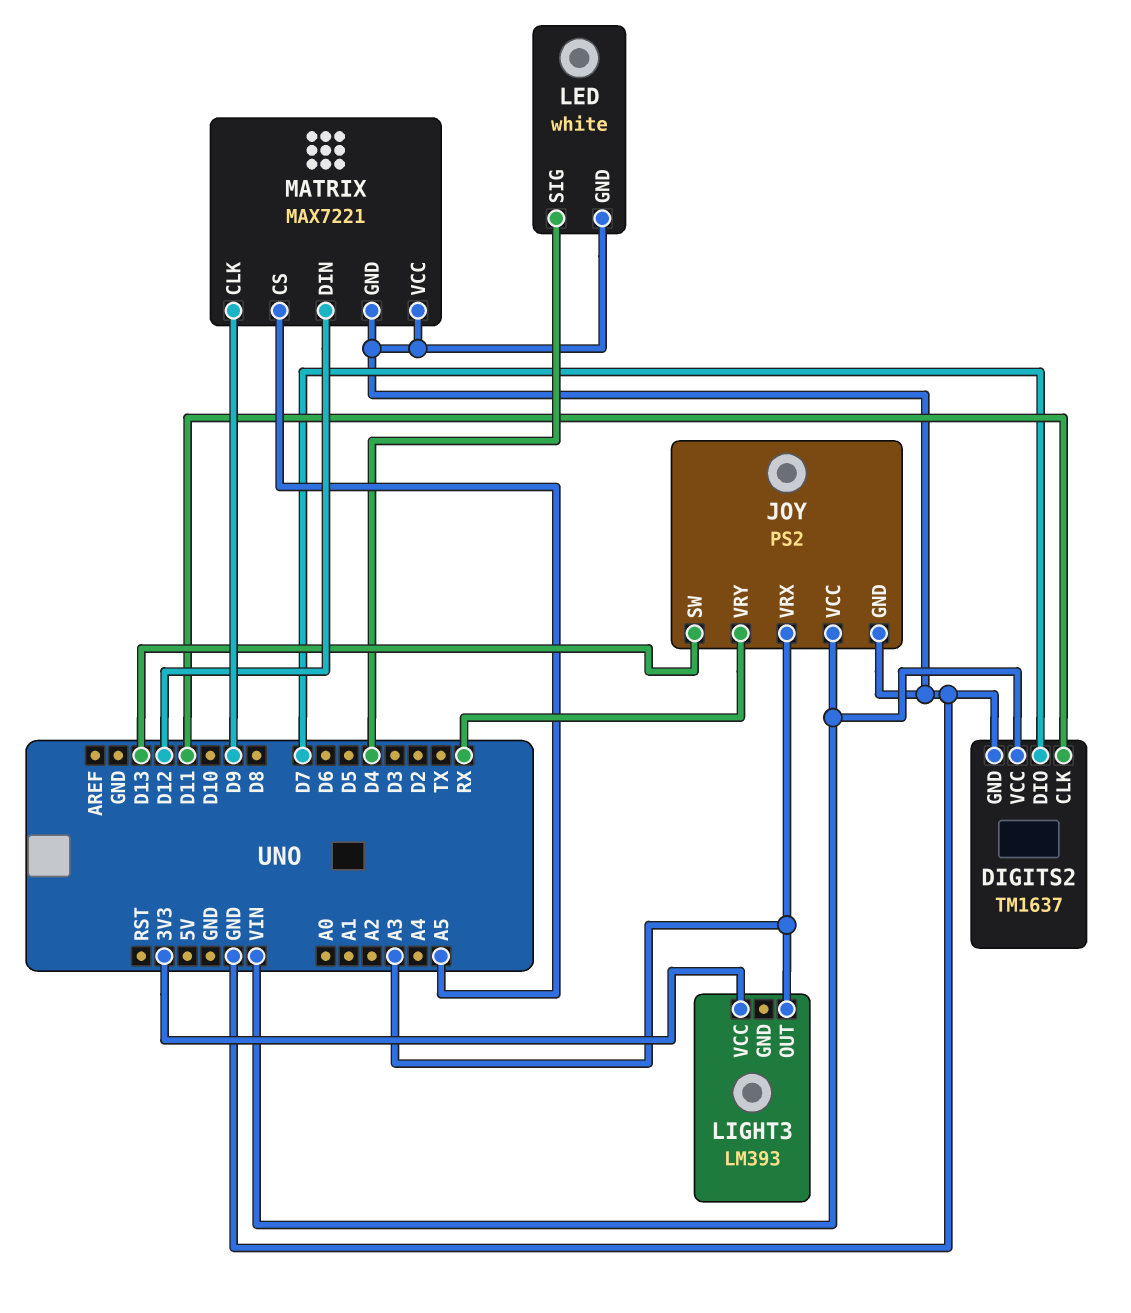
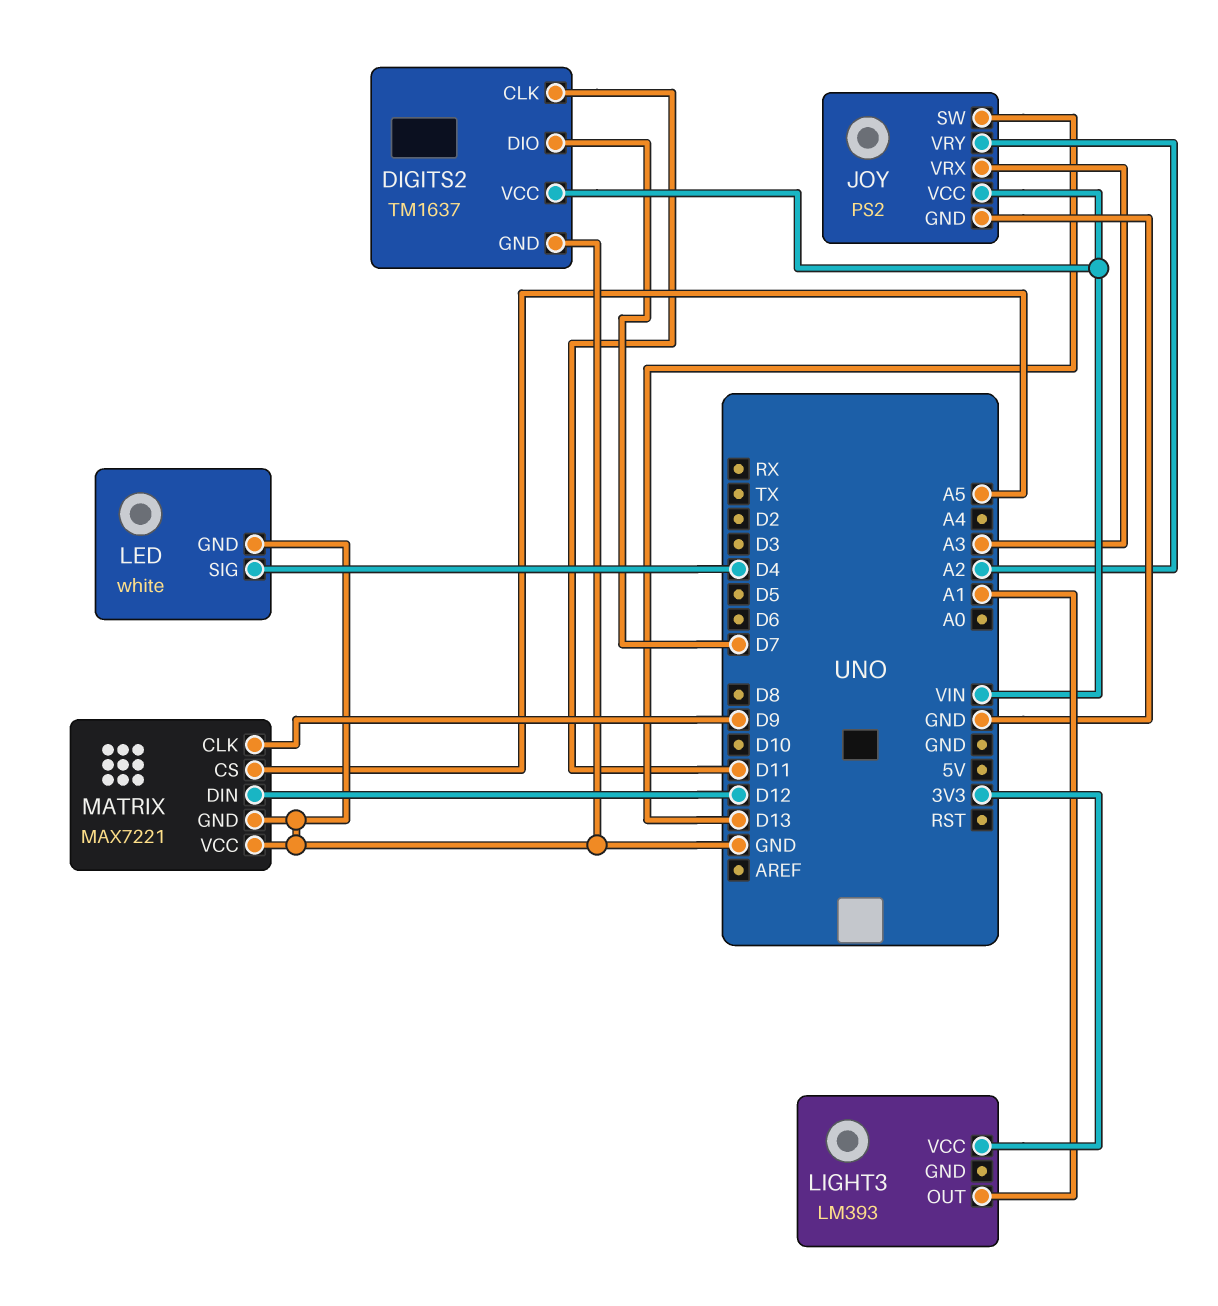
JOY pin VRY: RX -> A2
LIGHT3 pin OUT: A3 -> A1

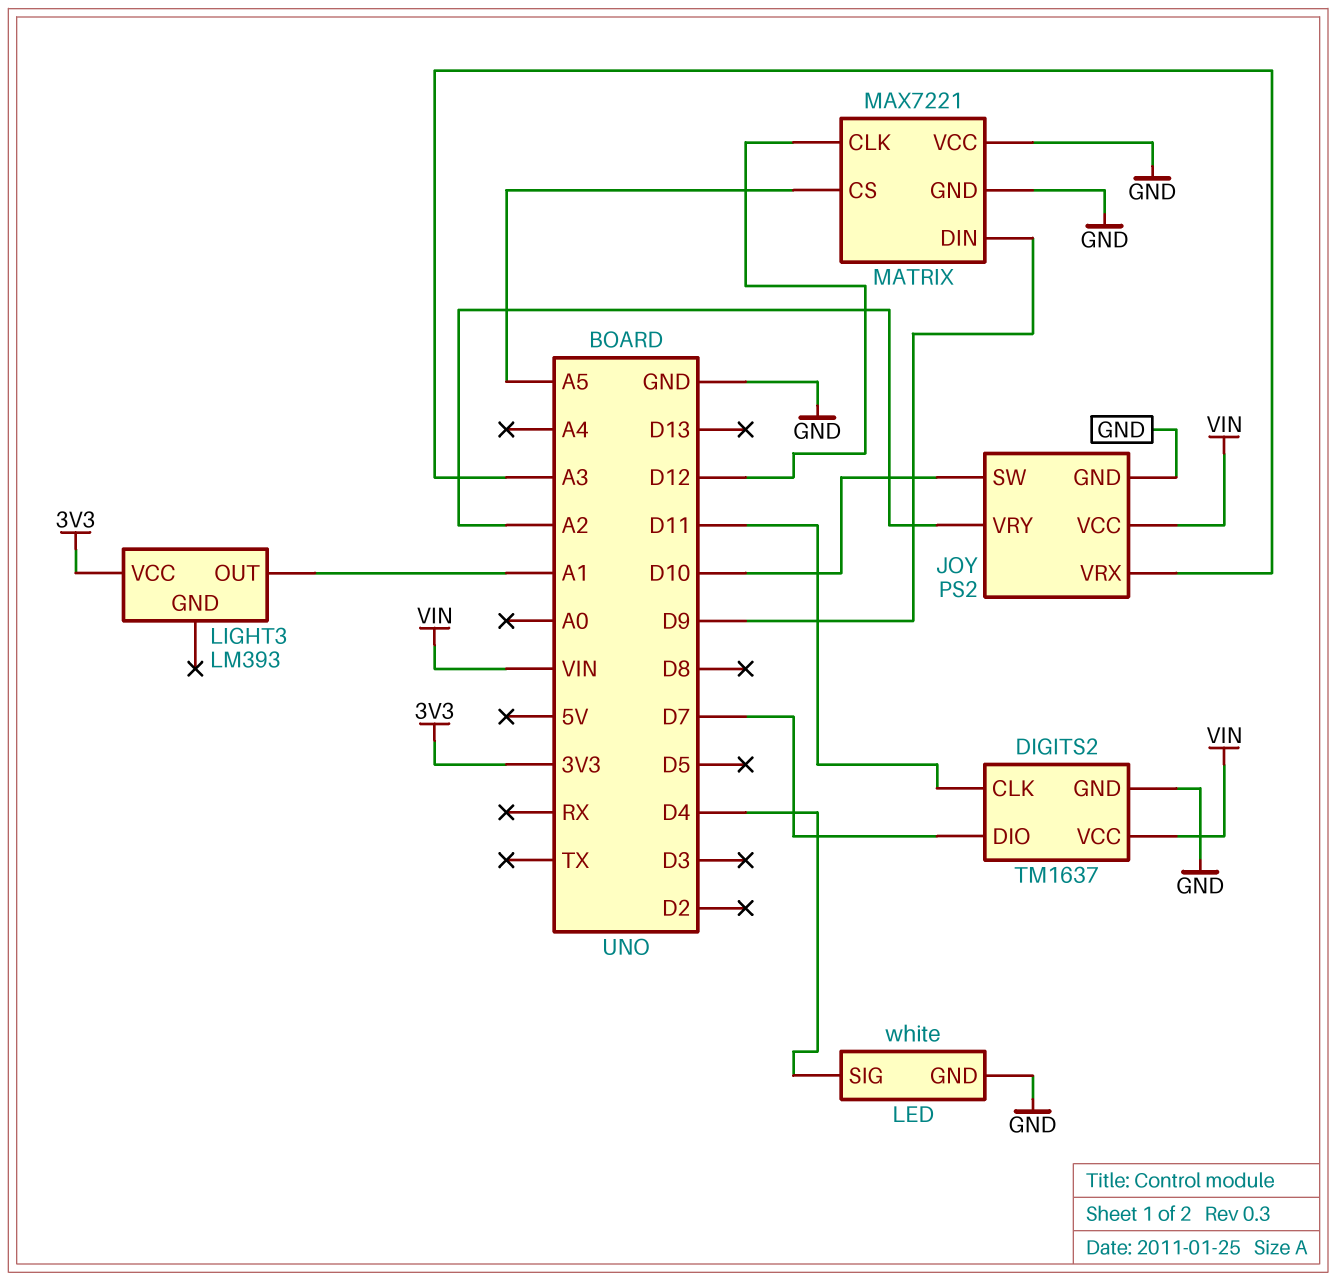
JOY pin SW: D13 -> D10
MATRIX pin CLK: D9 -> D12
MATRIX pin DIN: D12 -> D9

